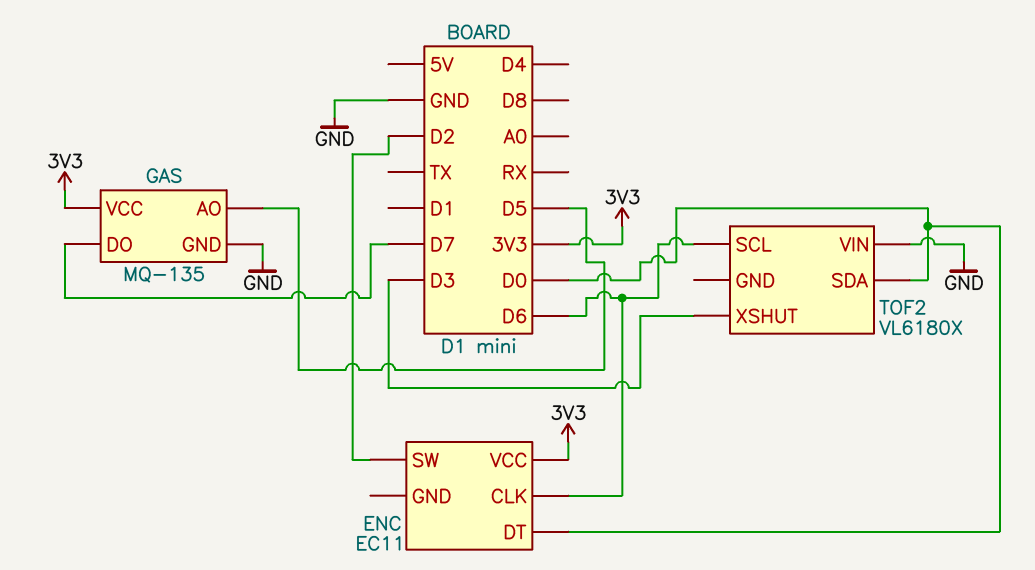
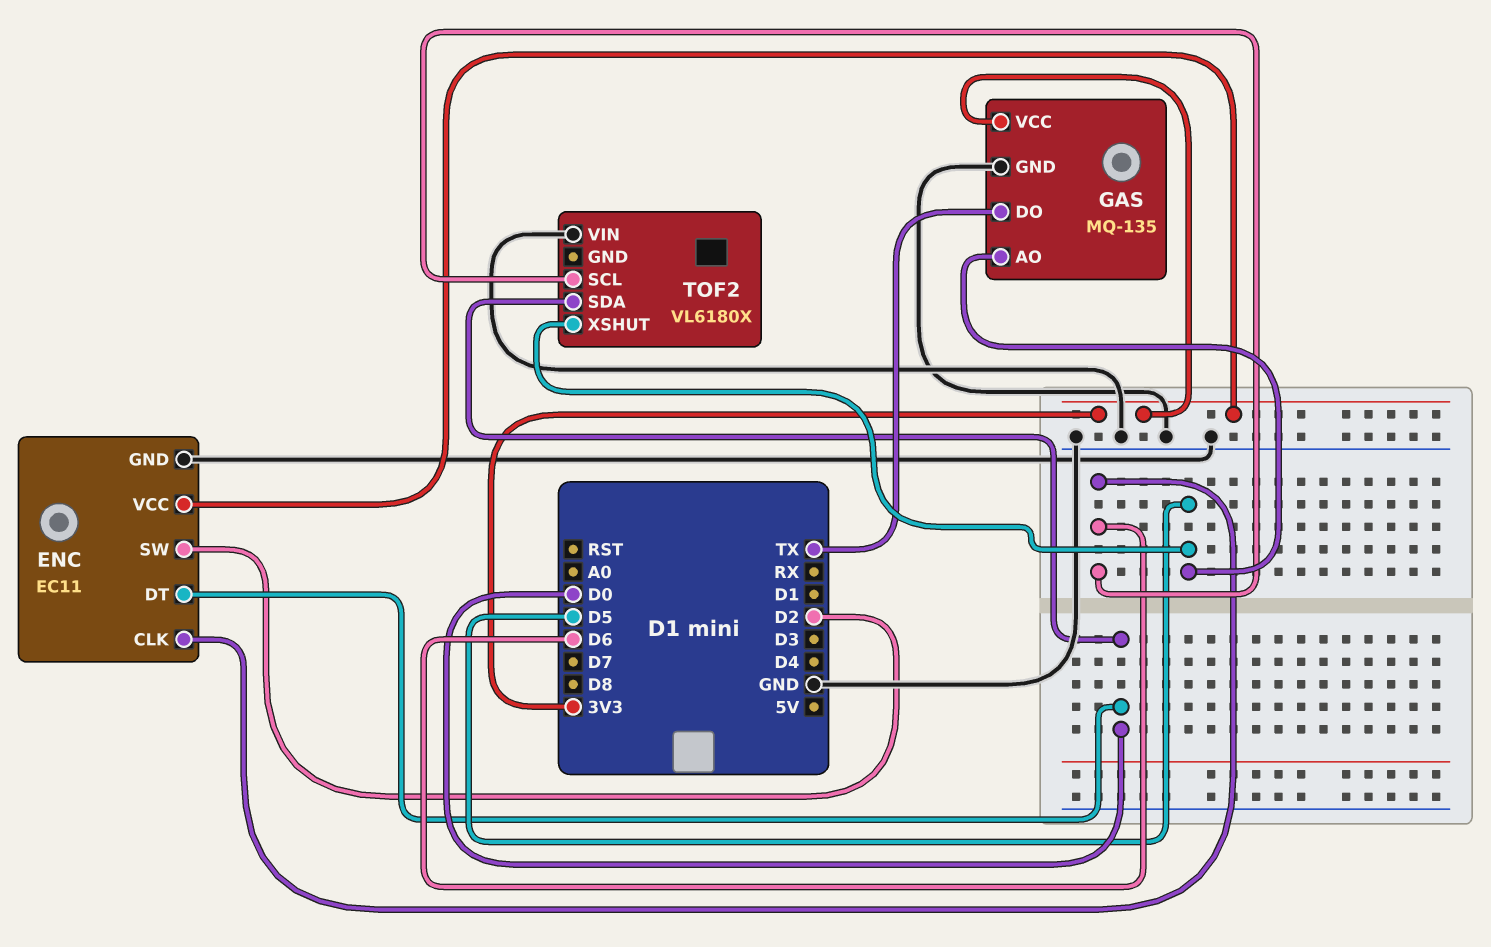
ENC pin GND: none -> GND
GAS pin DO: D7 -> TX
TOF2 pin XSHUT: D3 -> D5

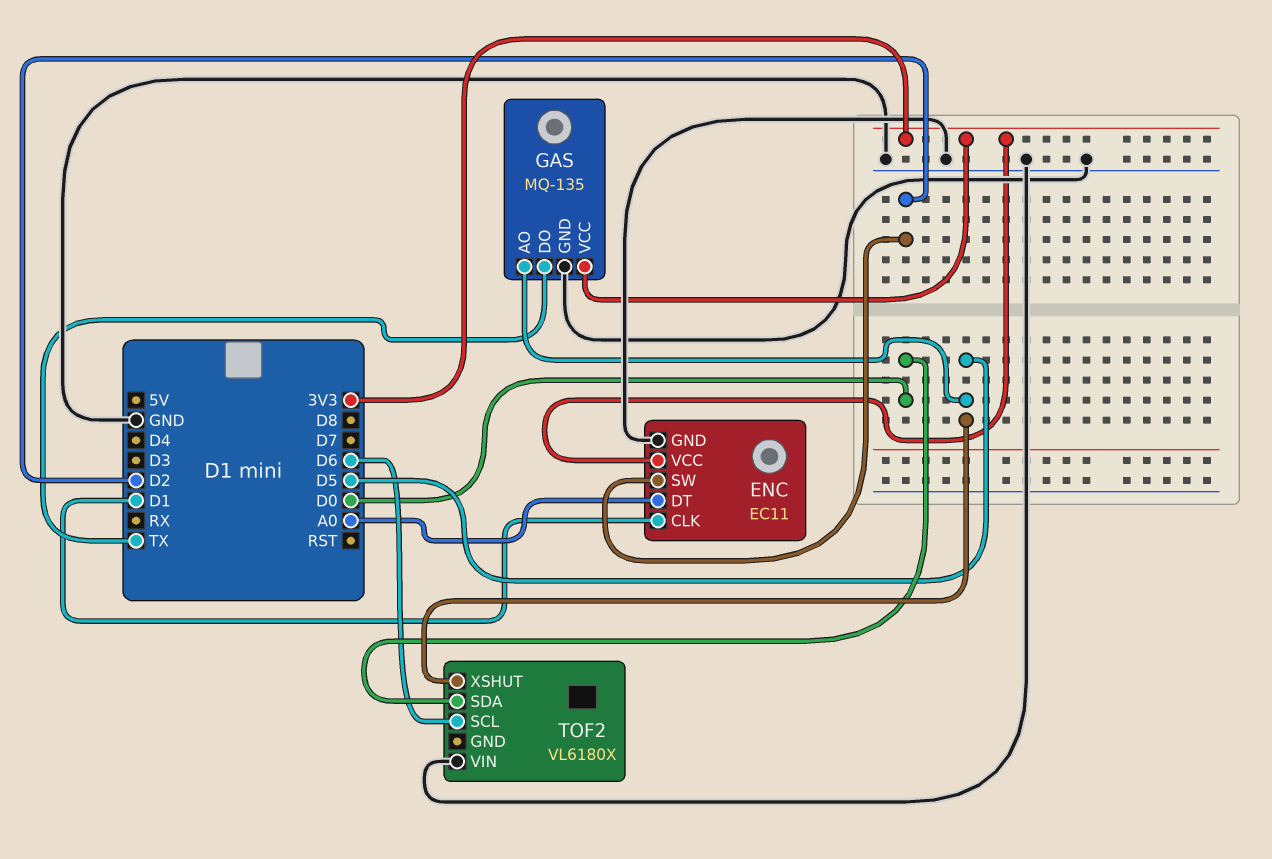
ENC pin CLK: D6 -> D1
ENC pin DT: D0 -> A0

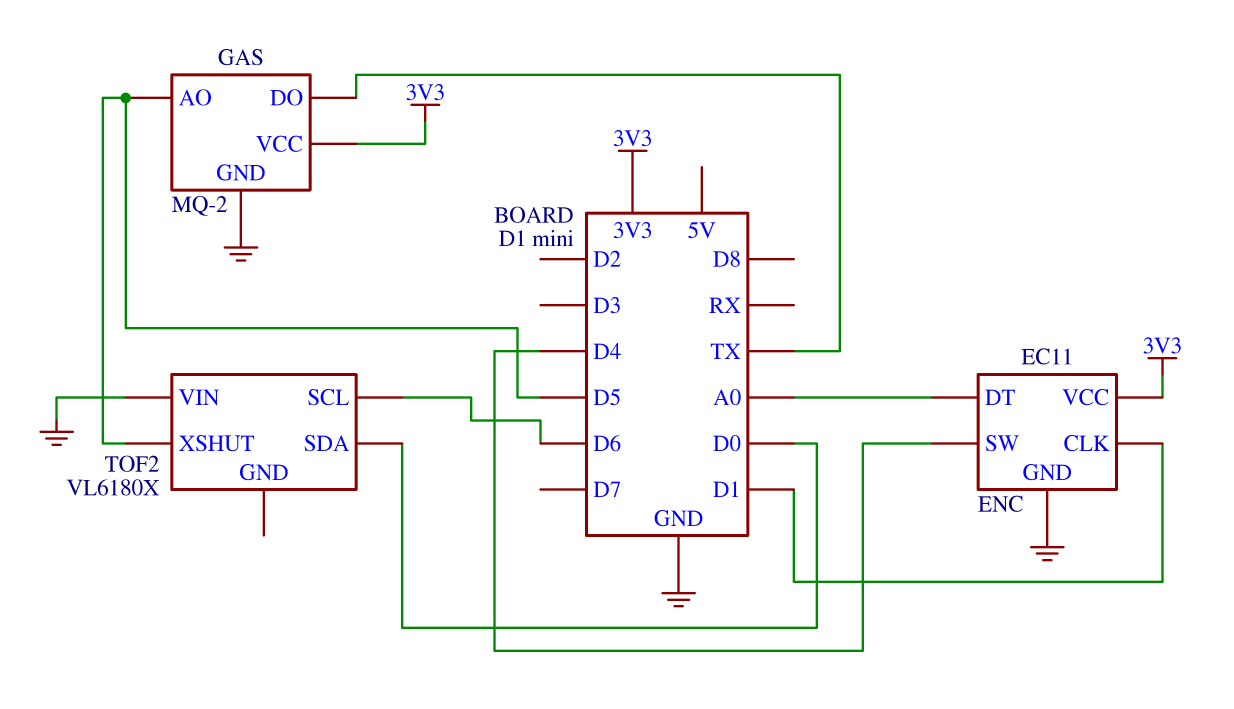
ENC pin SW: D2 -> D4
GAS: MQ-135 -> MQ-2

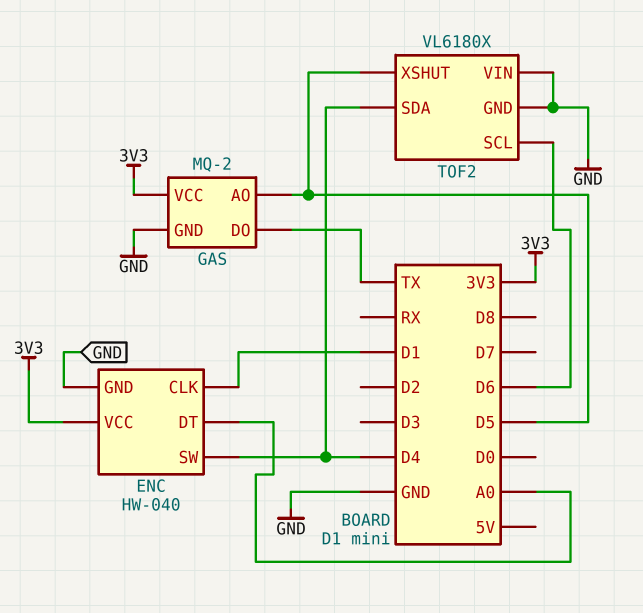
ENC: EC11 -> HW-040
TOF2 pin GND: none -> GND
TOF2 pin SDA: D0 -> D4

